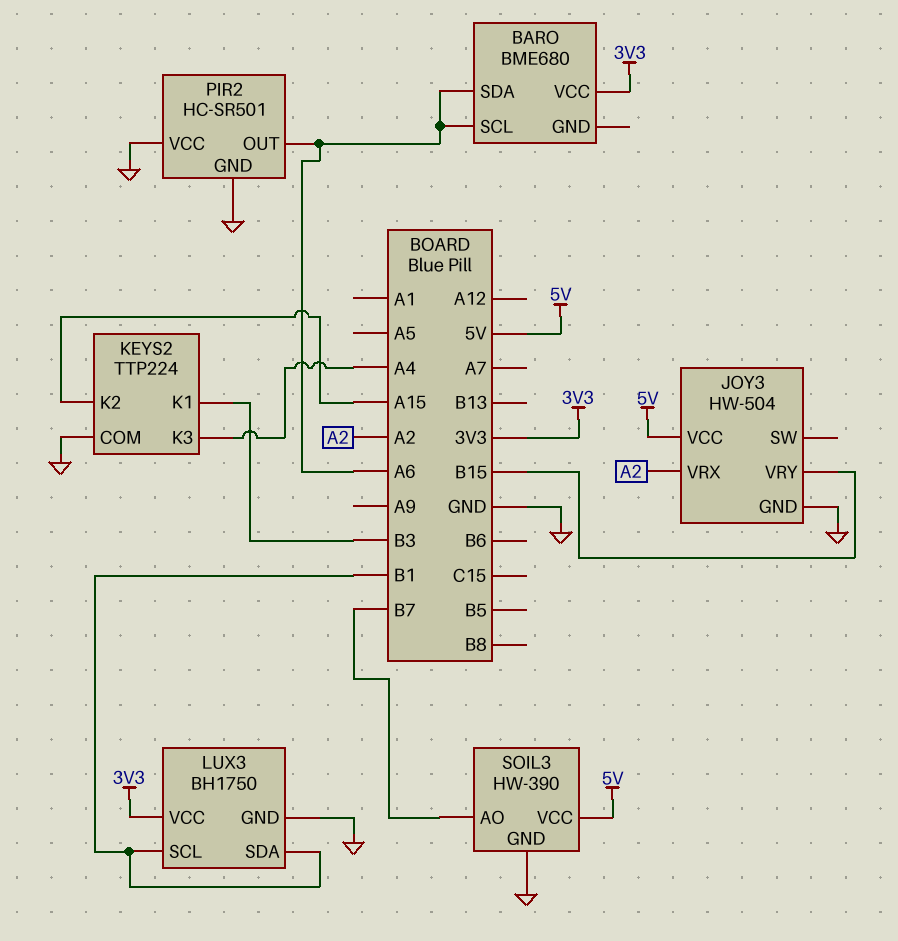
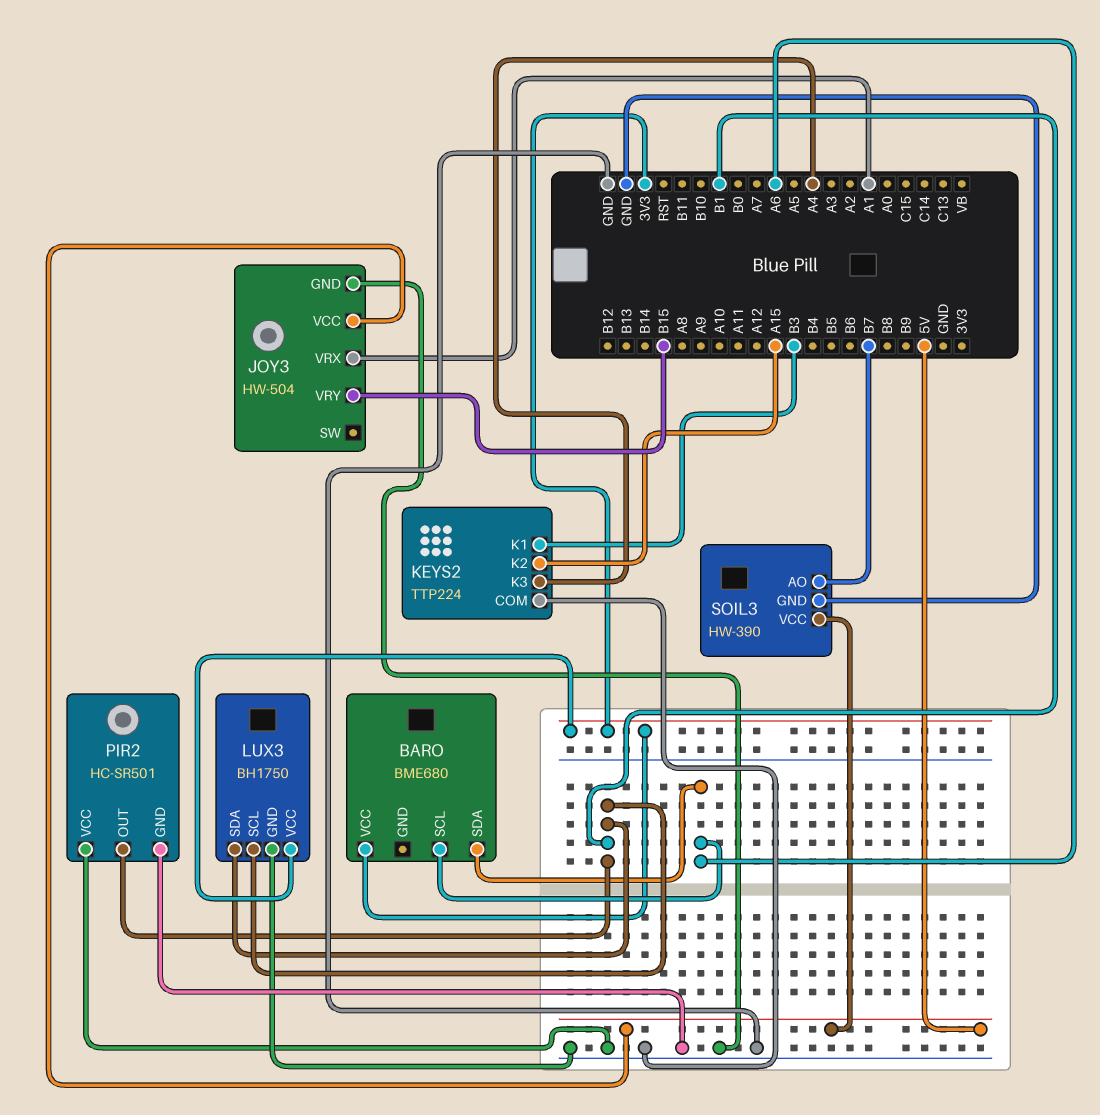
JOY3 pin VRX: A2 -> A1
PIR2 pin OUT: A6 -> B1

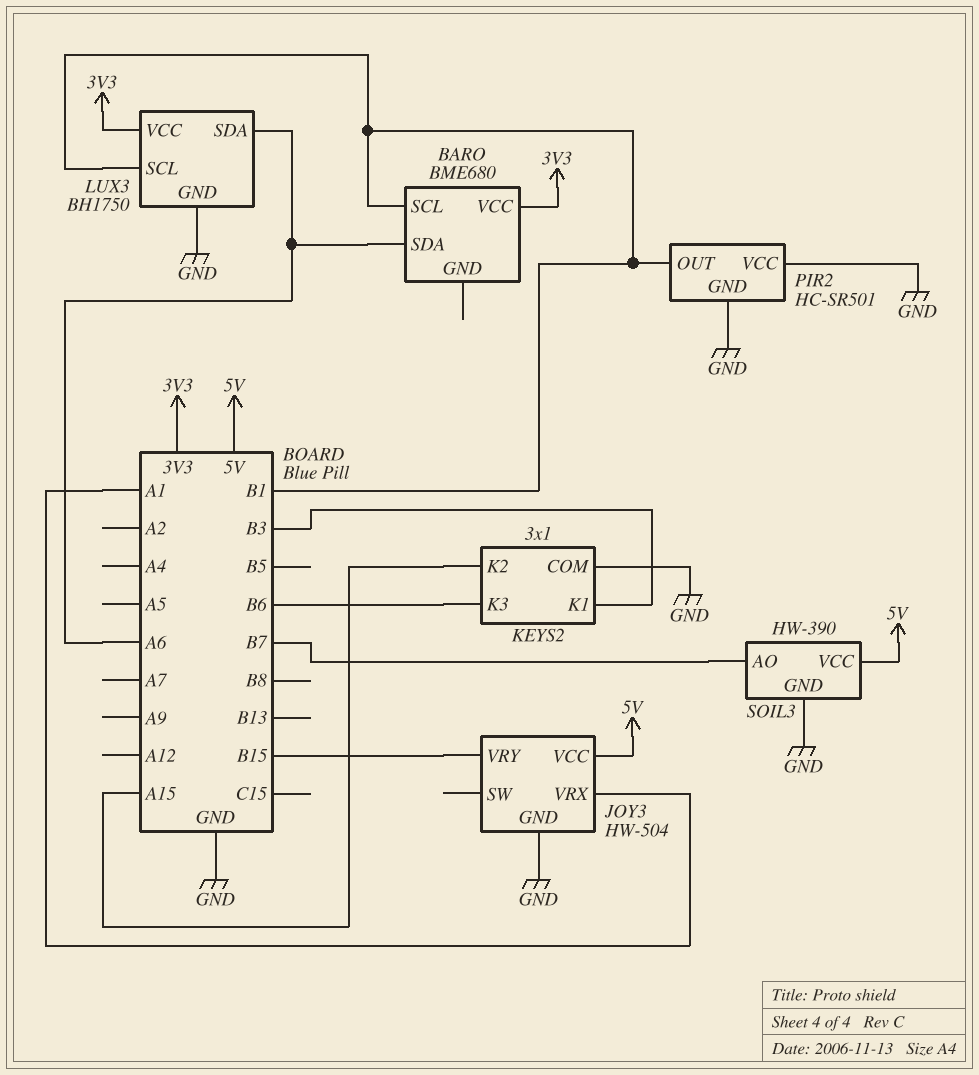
BARO pin SCL: A6 -> B1
KEYS2: TTP224 -> 3x1
KEYS2 pin K3: A4 -> B6
LUX3 pin SDA: B1 -> A6

